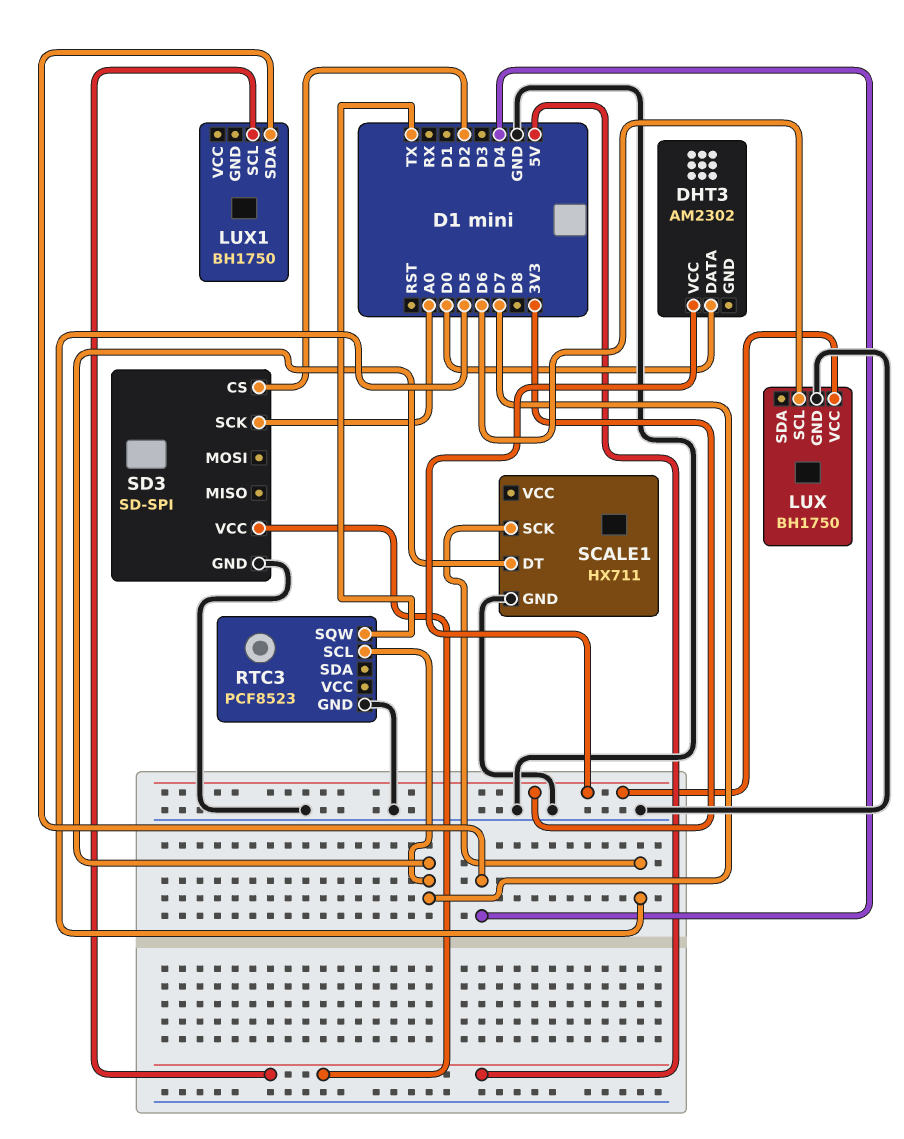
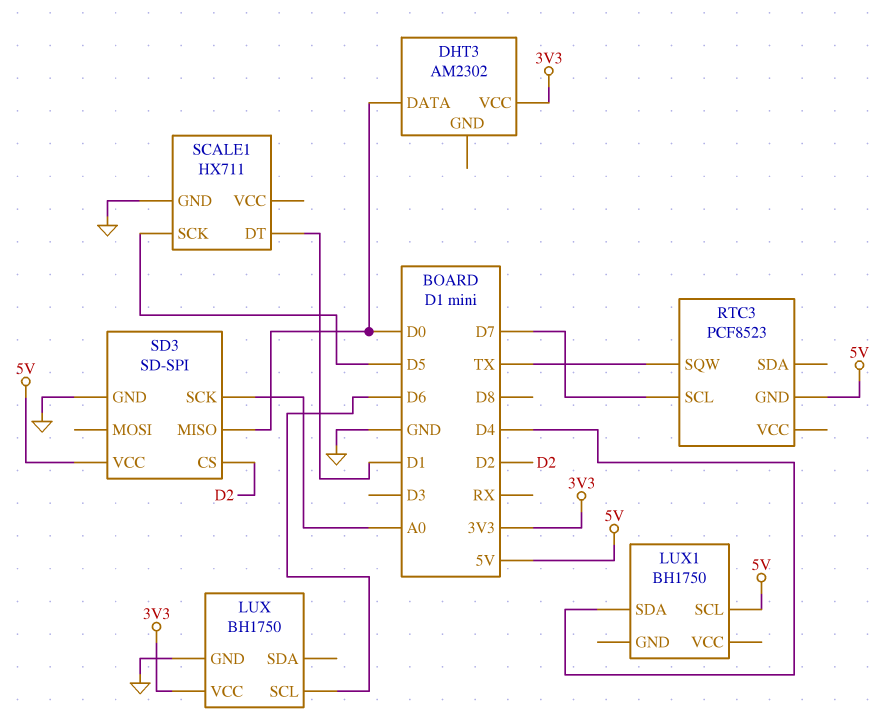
RTC3 pin GND: GND -> 5V
SCALE1 pin DT: D7 -> D1
SD3 pin MISO: none -> D0

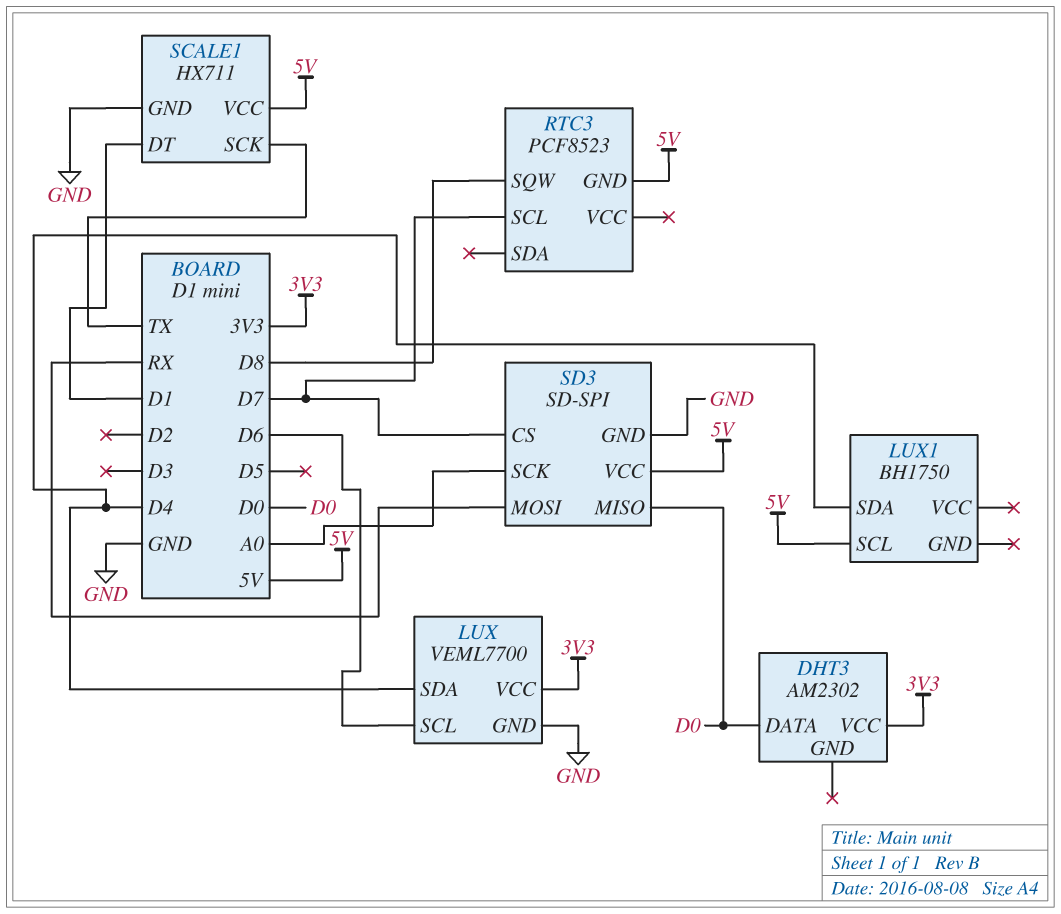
LUX: BH1750 -> VEML7700
LUX pin SDA: none -> D4
RTC3 pin SQW: TX -> D8
SCALE1 pin SCK: D5 -> TX
SCALE1 pin VCC: none -> 5V
SD3 pin CS: D2 -> D7
SD3 pin MOSI: none -> RX

